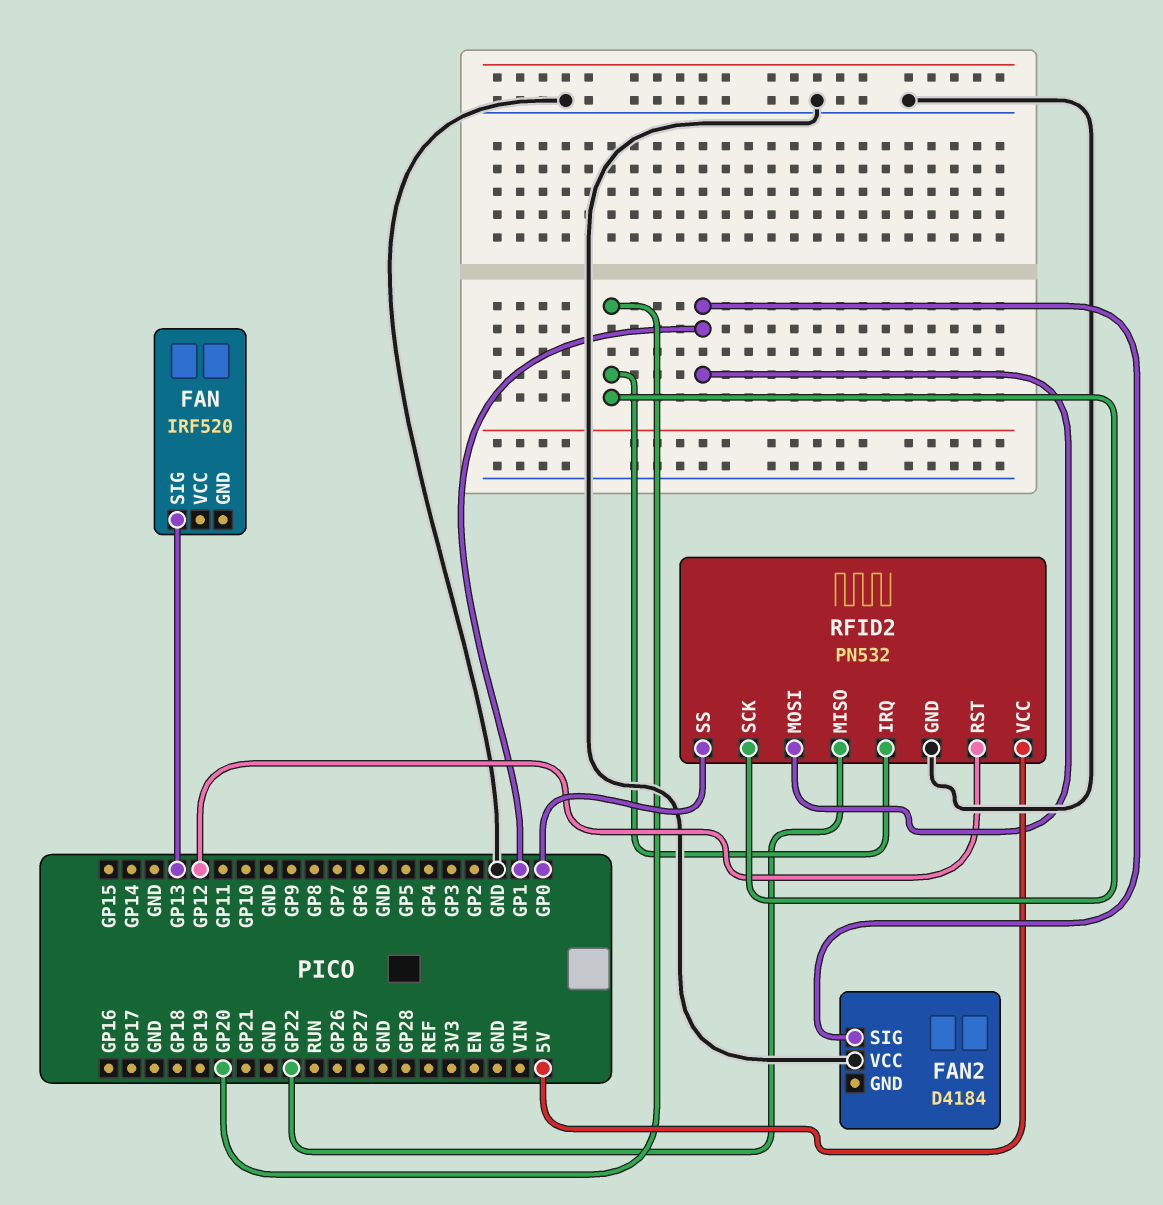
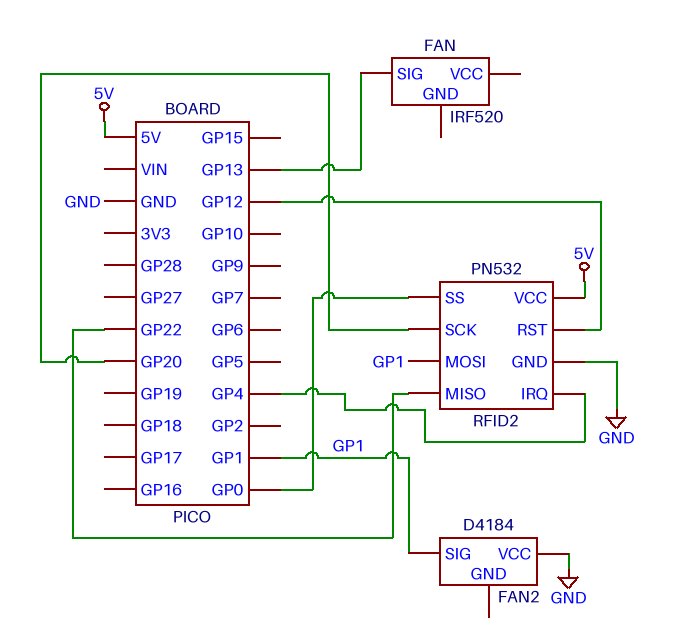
RFID2 pin IRQ: GP20 -> GP4

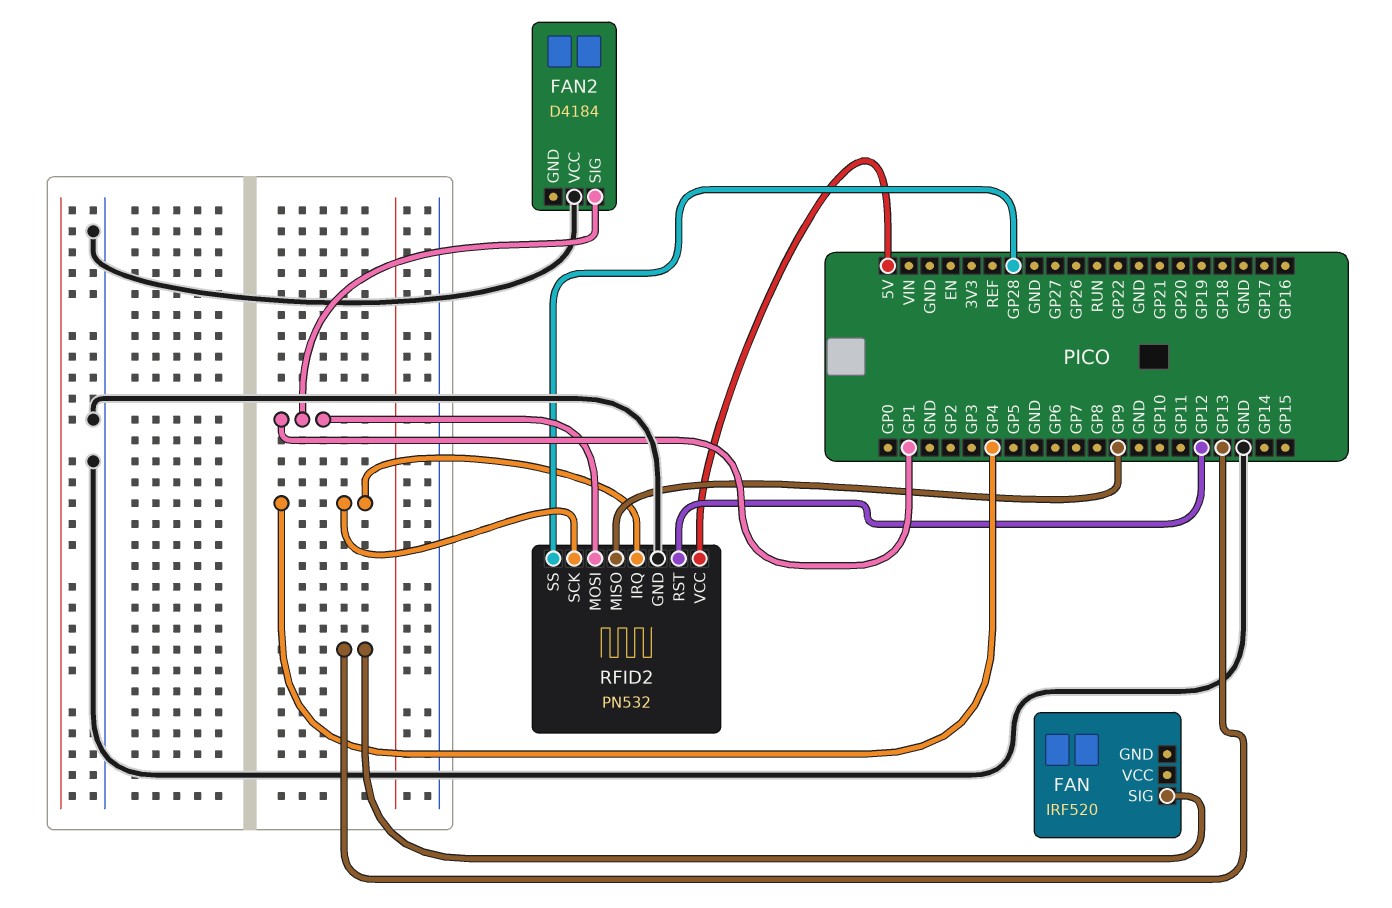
RFID2 pin MISO: GP22 -> GP9
RFID2 pin SCK: GP20 -> GP4
RFID2 pin SS: GP0 -> GP28

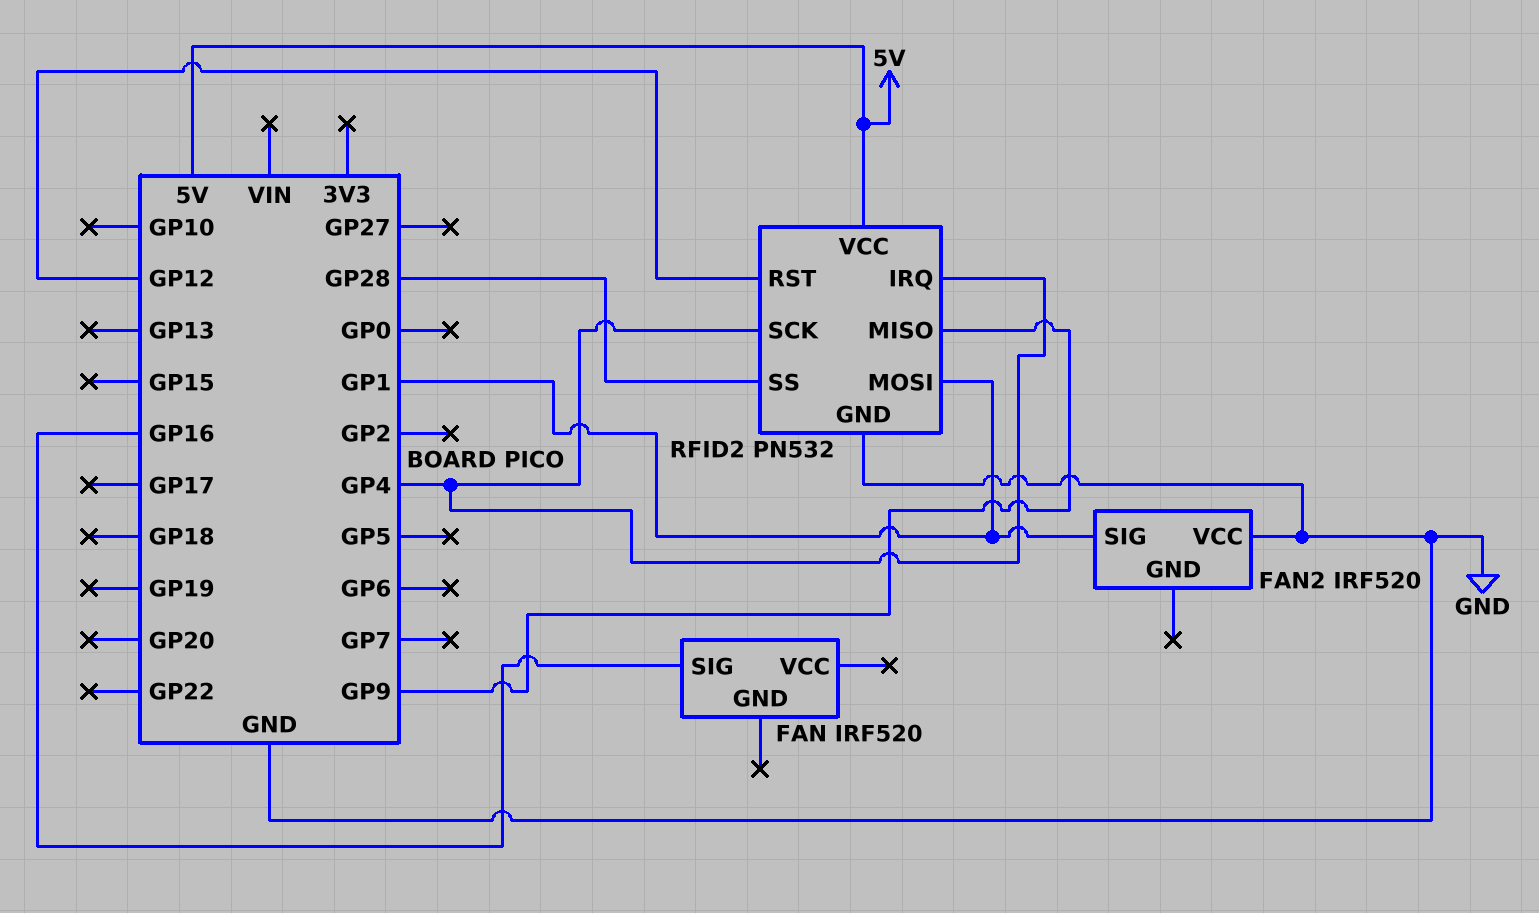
FAN pin SIG: GP13 -> GP16
FAN2: D4184 -> IRF520

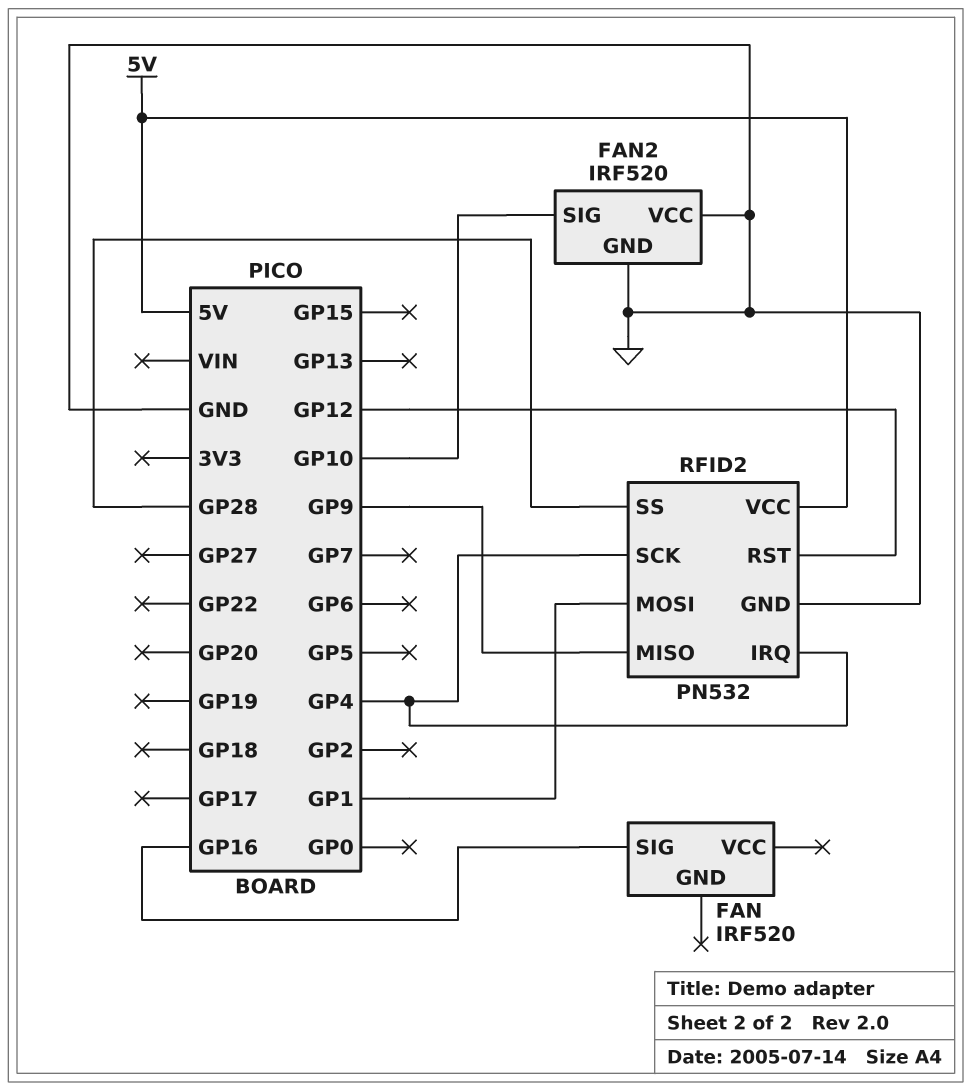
FAN2 pin GND: none -> GND
FAN2 pin SIG: GP1 -> GP10

